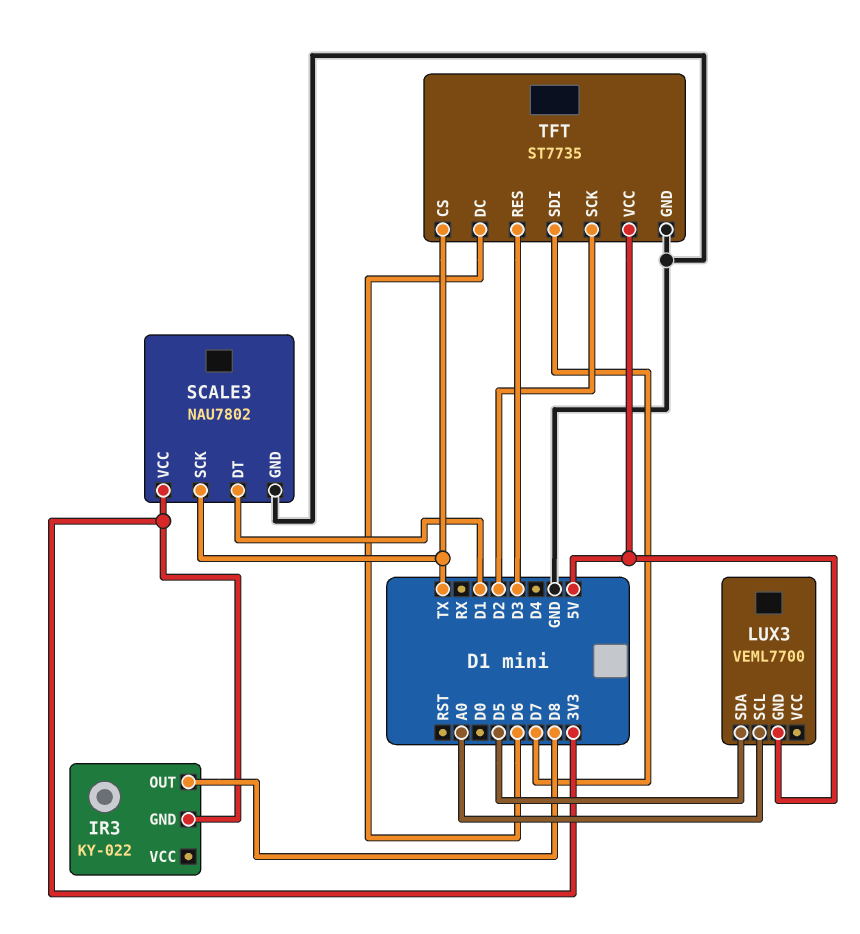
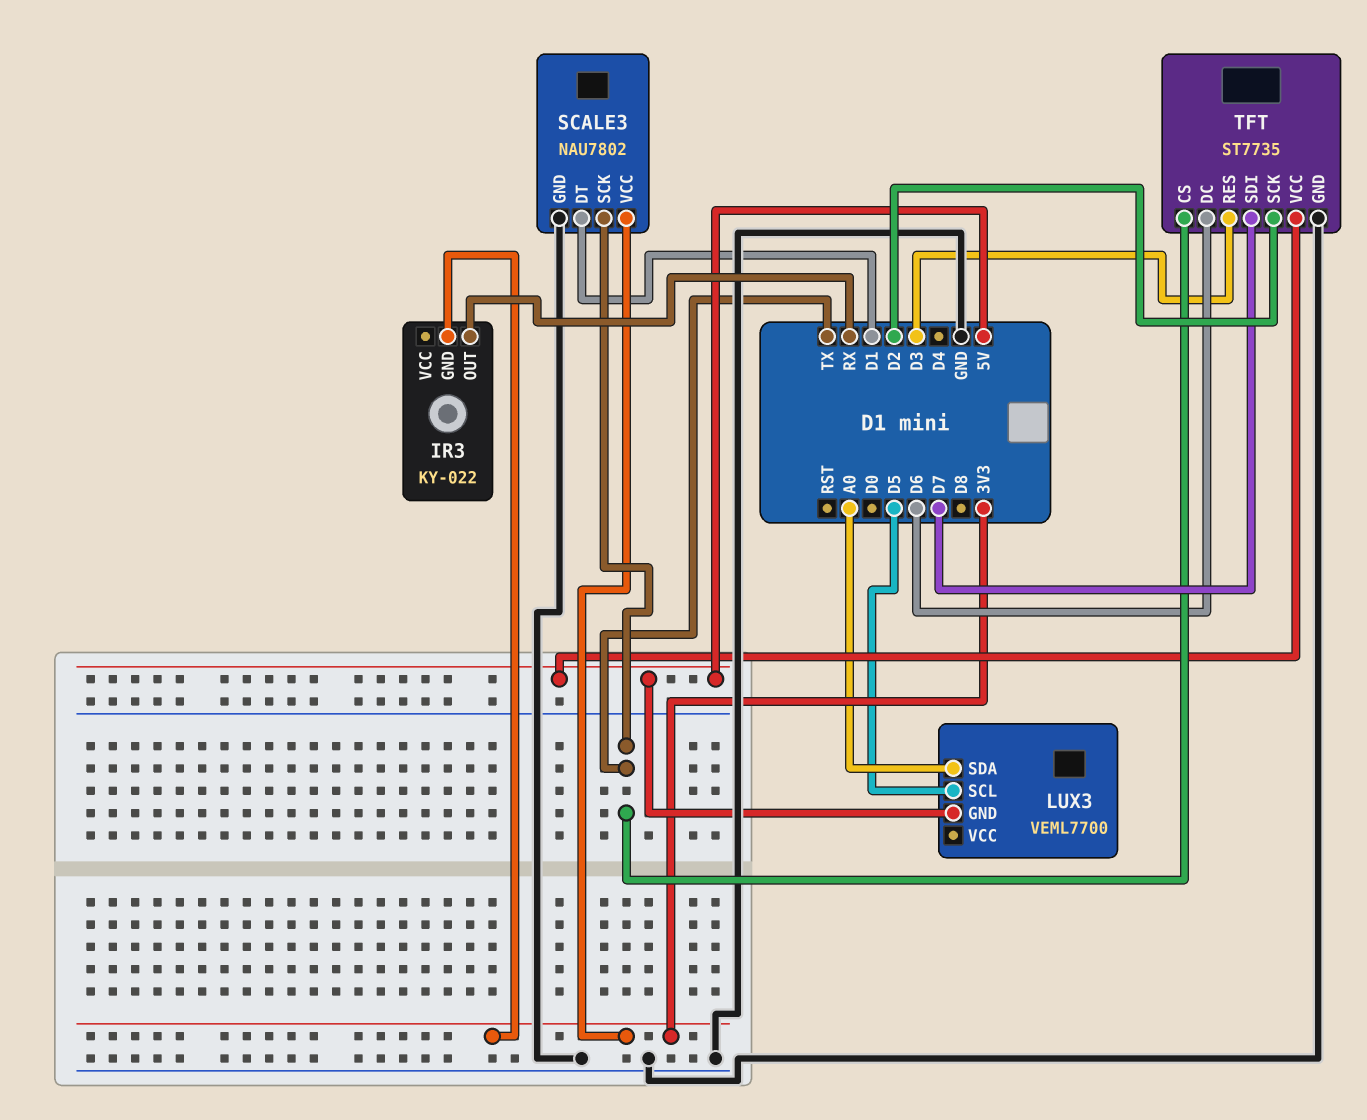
IR3 pin OUT: D8 -> RX
LUX3 pin SCL: A0 -> D5
LUX3 pin SDA: D5 -> A0

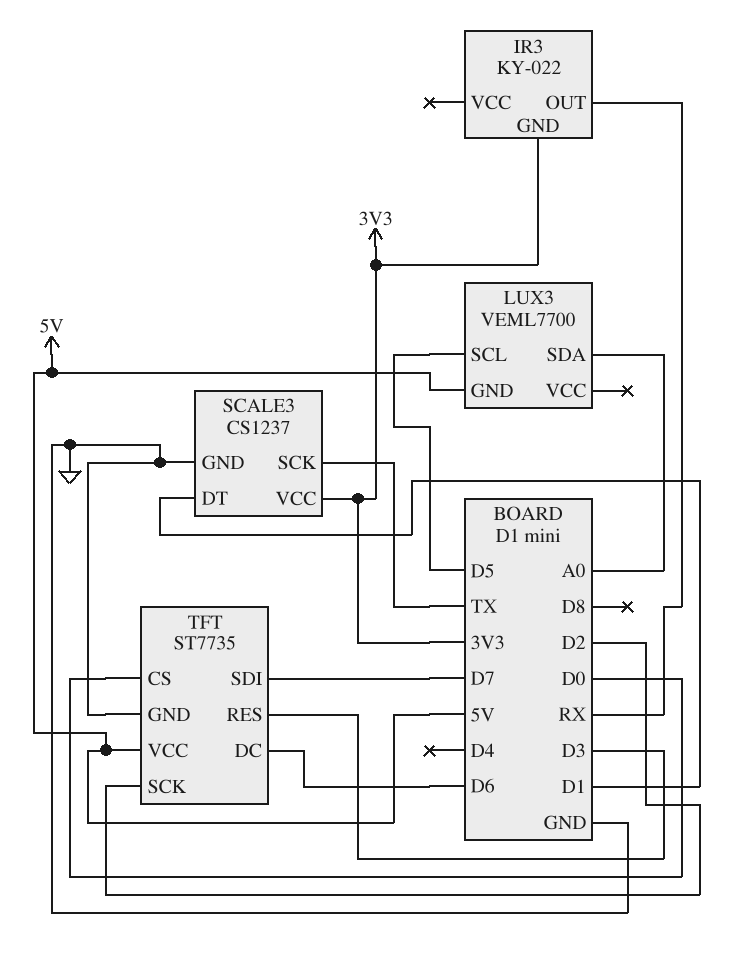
SCALE3: NAU7802 -> CS1237
TFT pin CS: TX -> D0

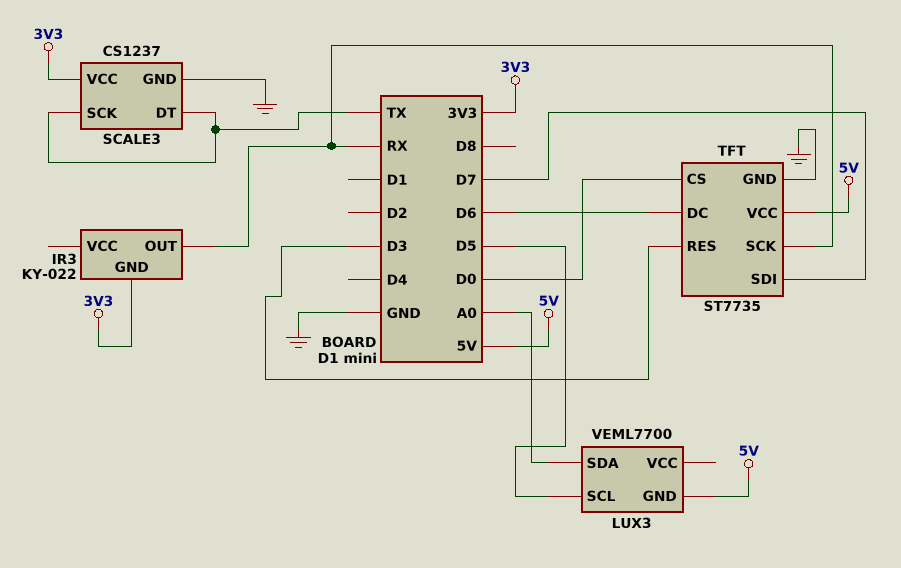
SCALE3 pin DT: D1 -> TX
TFT pin SCK: D2 -> RX

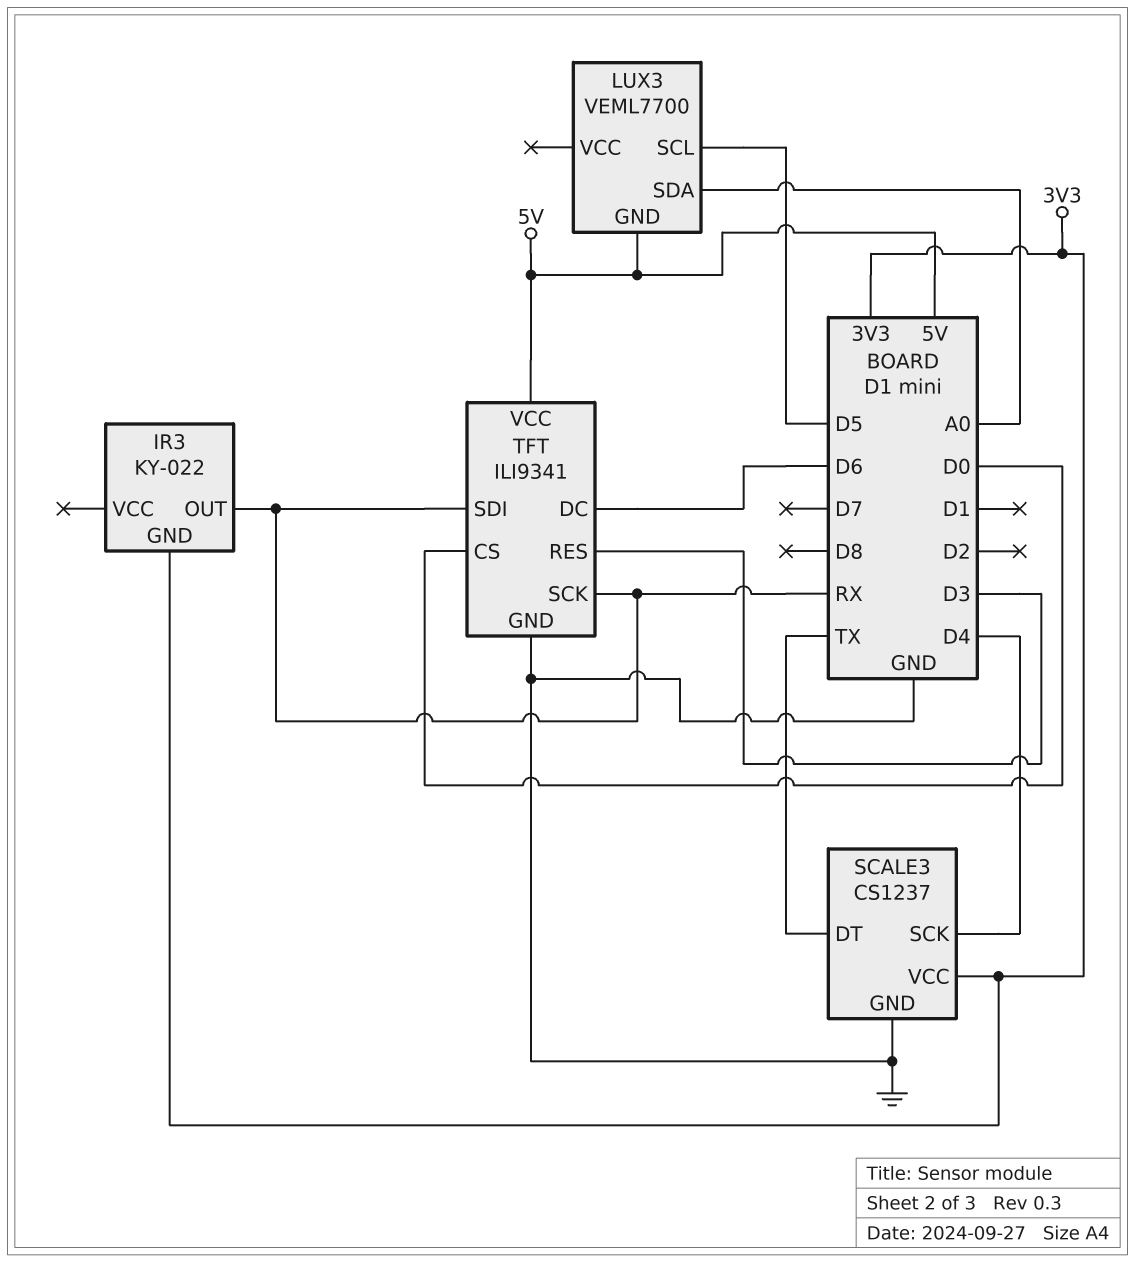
SCALE3 pin SCK: TX -> D4
TFT: ST7735 -> ILI9341
TFT pin SDI: D7 -> RX

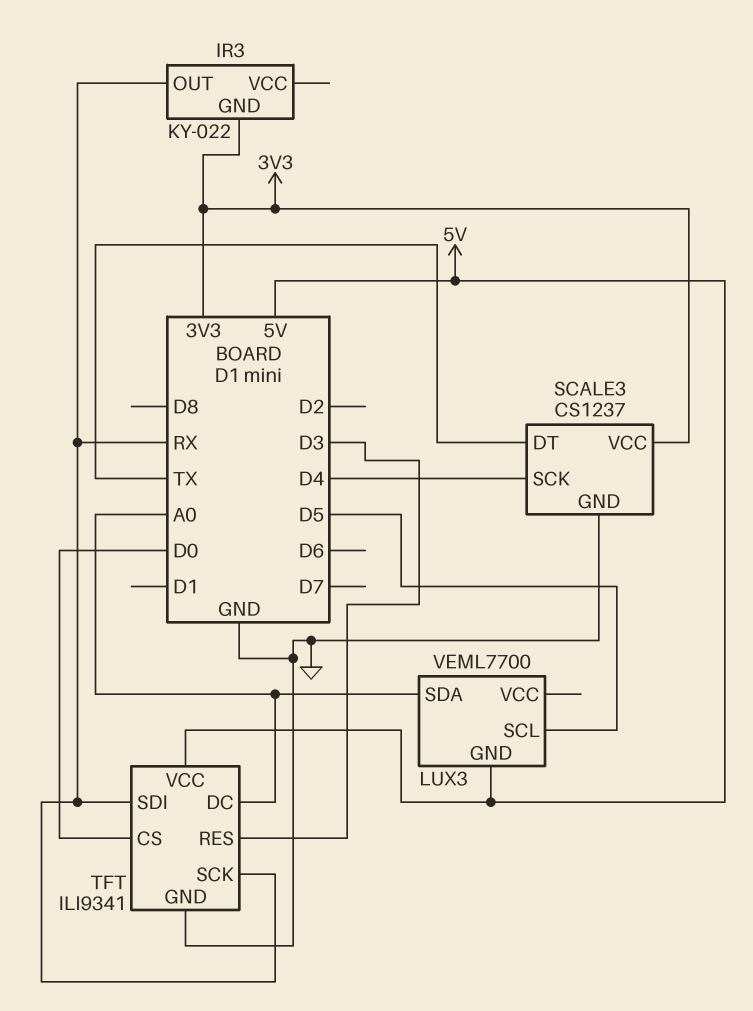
TFT pin DC: D6 -> A0

